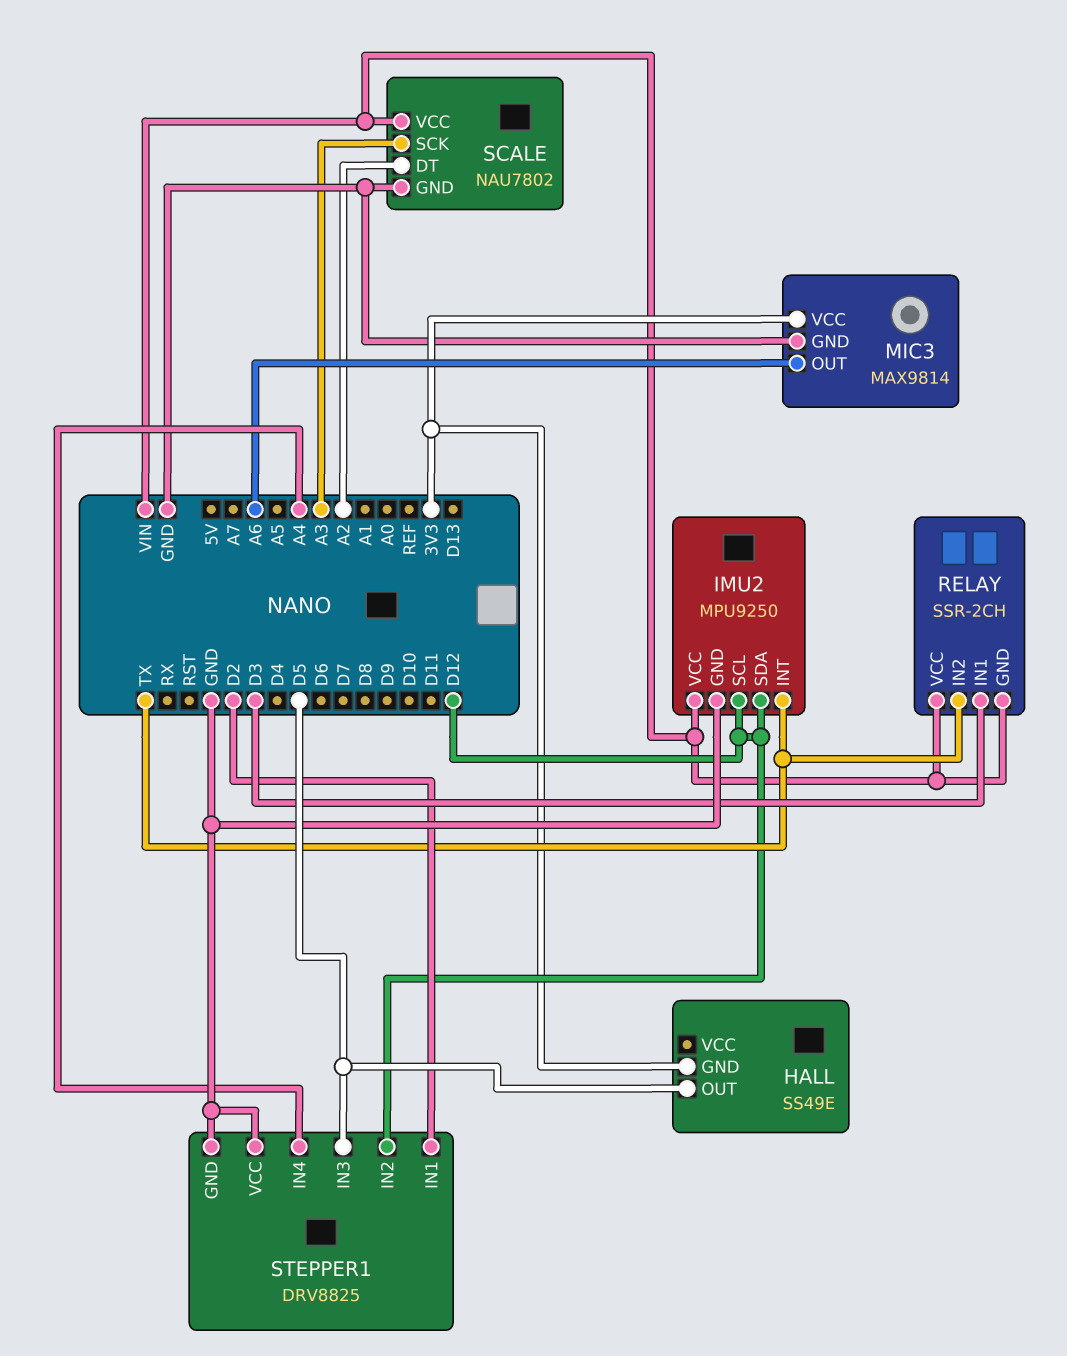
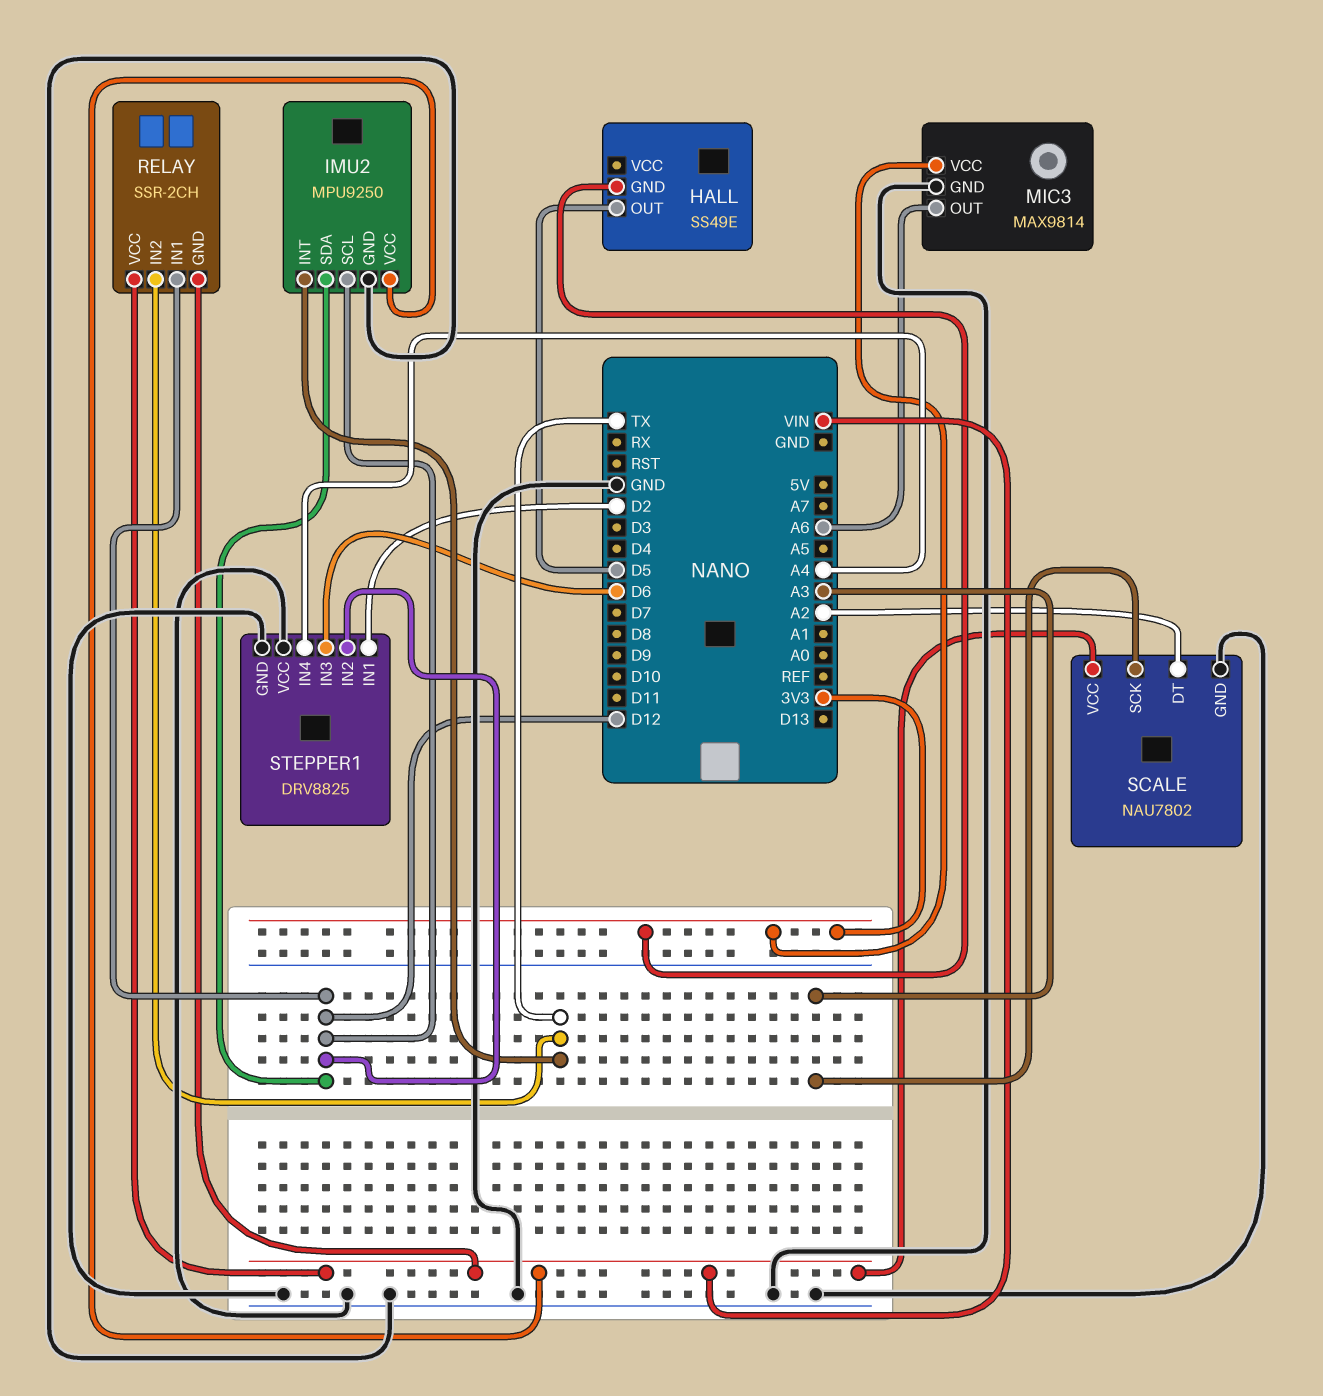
RELAY pin IN1: D3 -> D12
STEPPER1 pin IN3: D5 -> D6

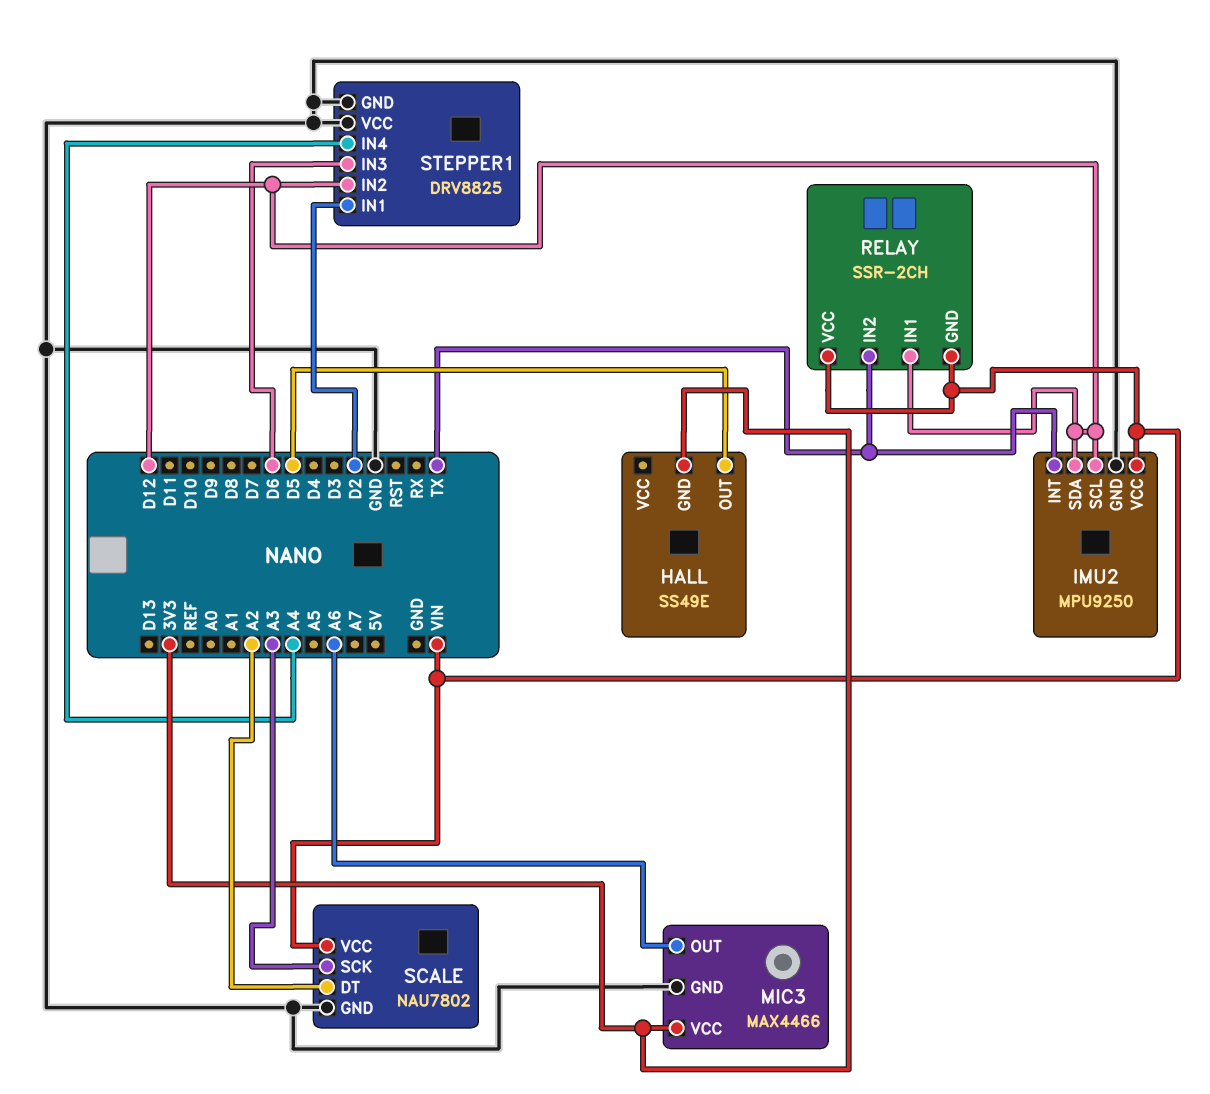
MIC3: MAX9814 -> MAX4466

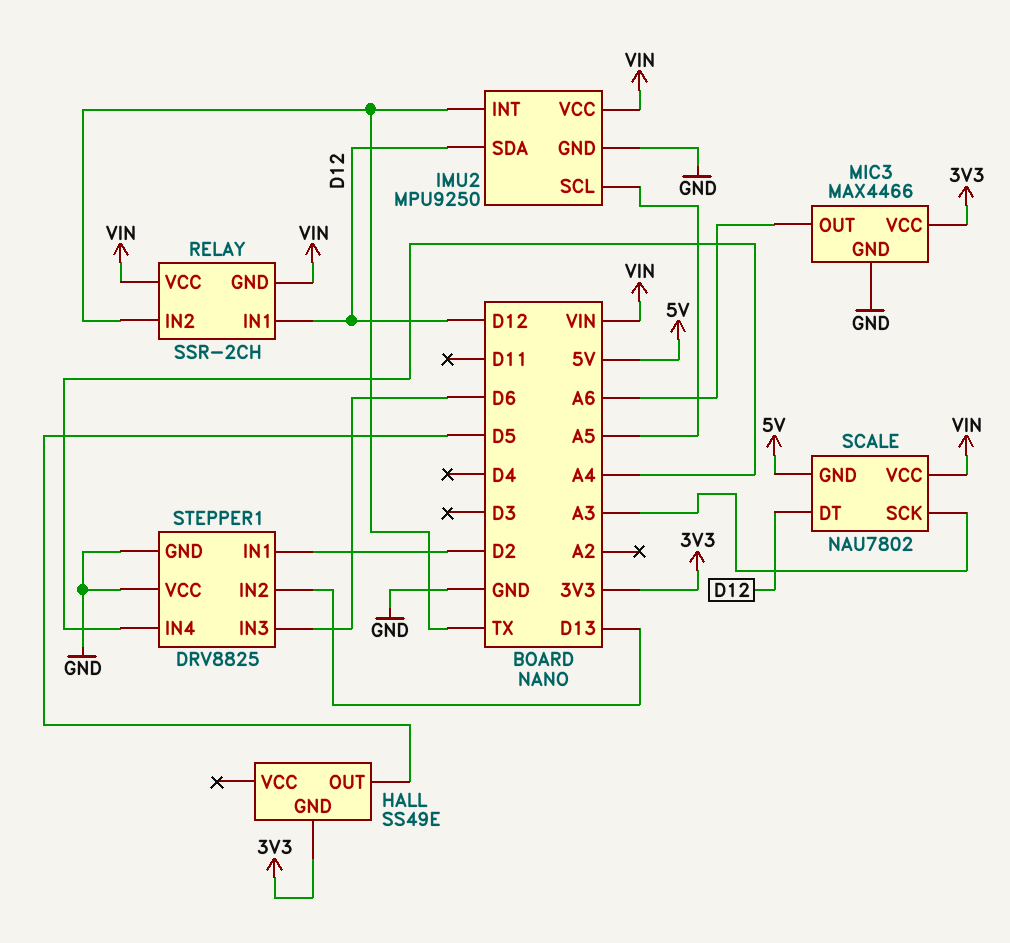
IMU2 pin SCL: D12 -> A5
SCALE pin DT: A2 -> D12
SCALE pin GND: GND -> 5V
STEPPER1 pin IN2: D12 -> D13

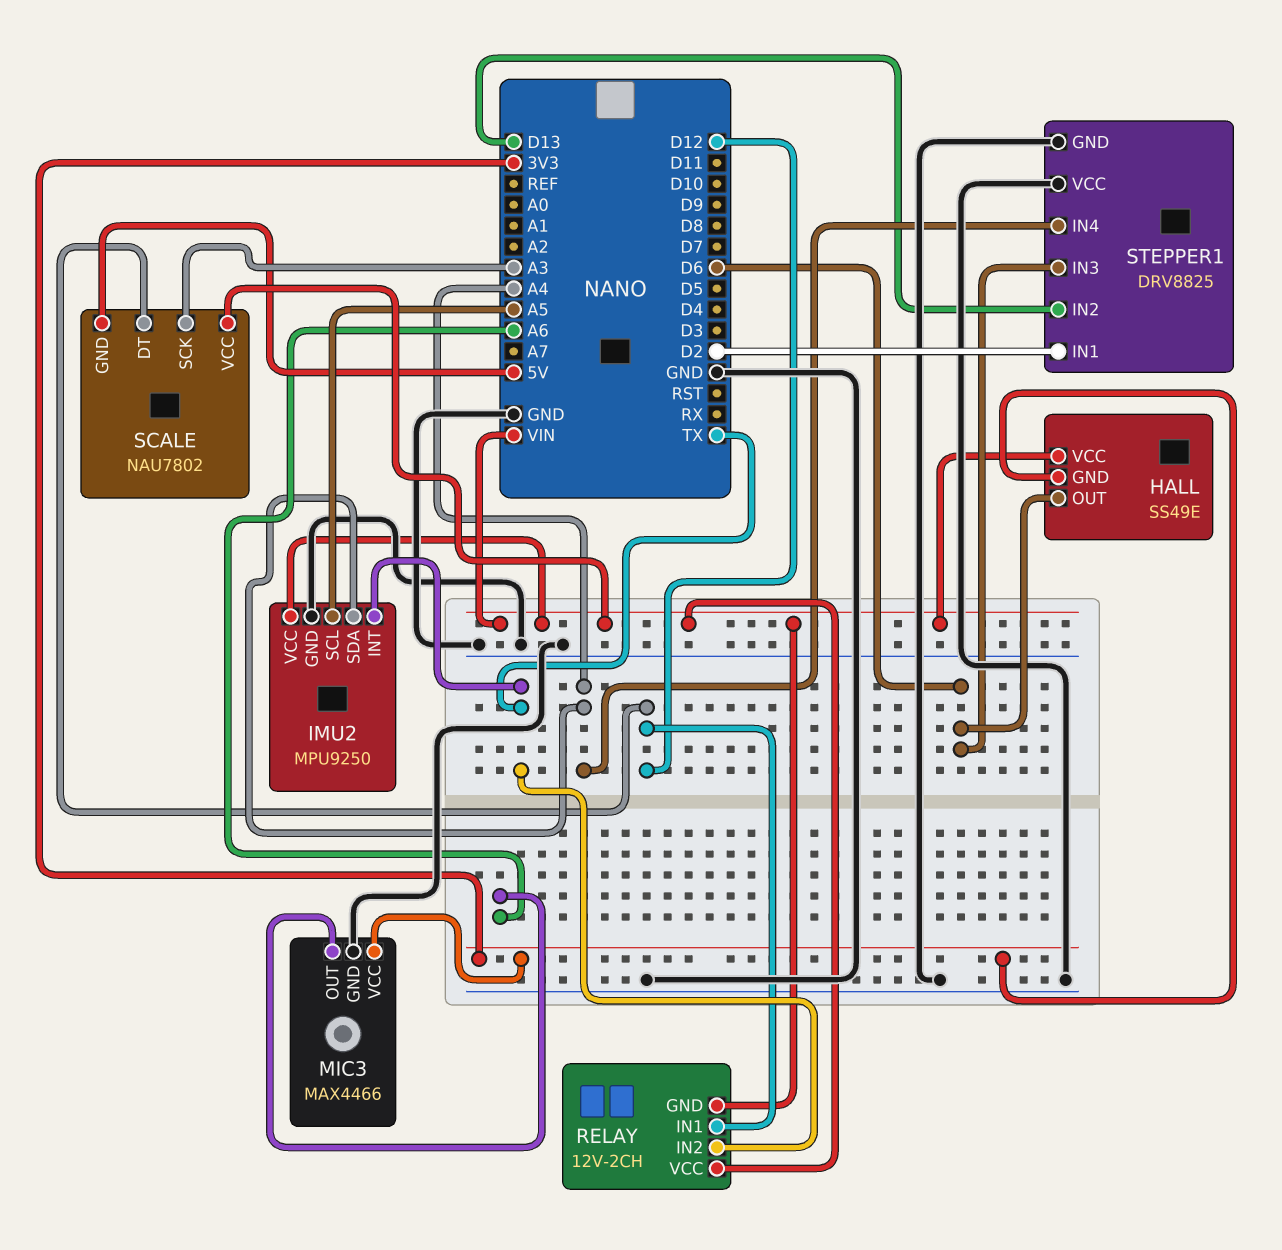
HALL pin OUT: D5 -> D6
HALL pin VCC: none -> VIN
IMU2 pin SDA: D12 -> A4
RELAY: SSR-2CH -> 12V-2CH

